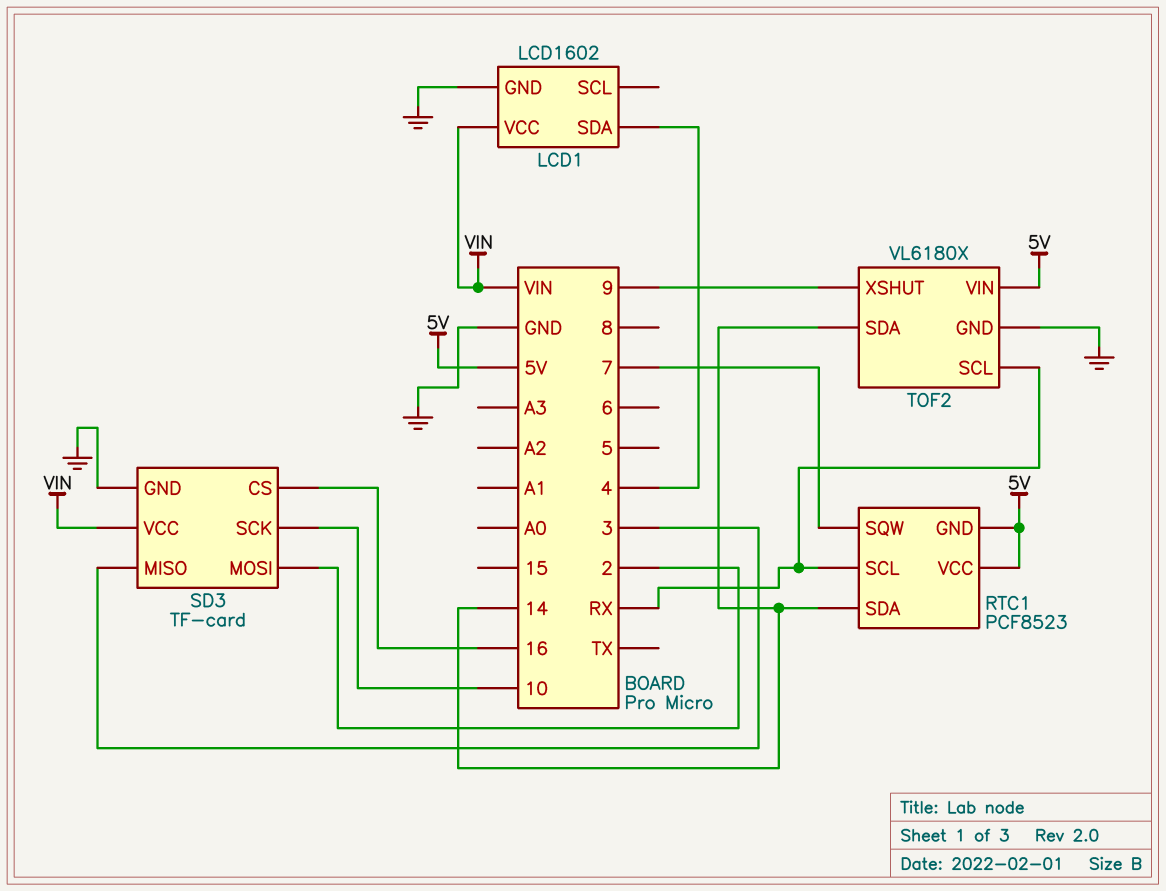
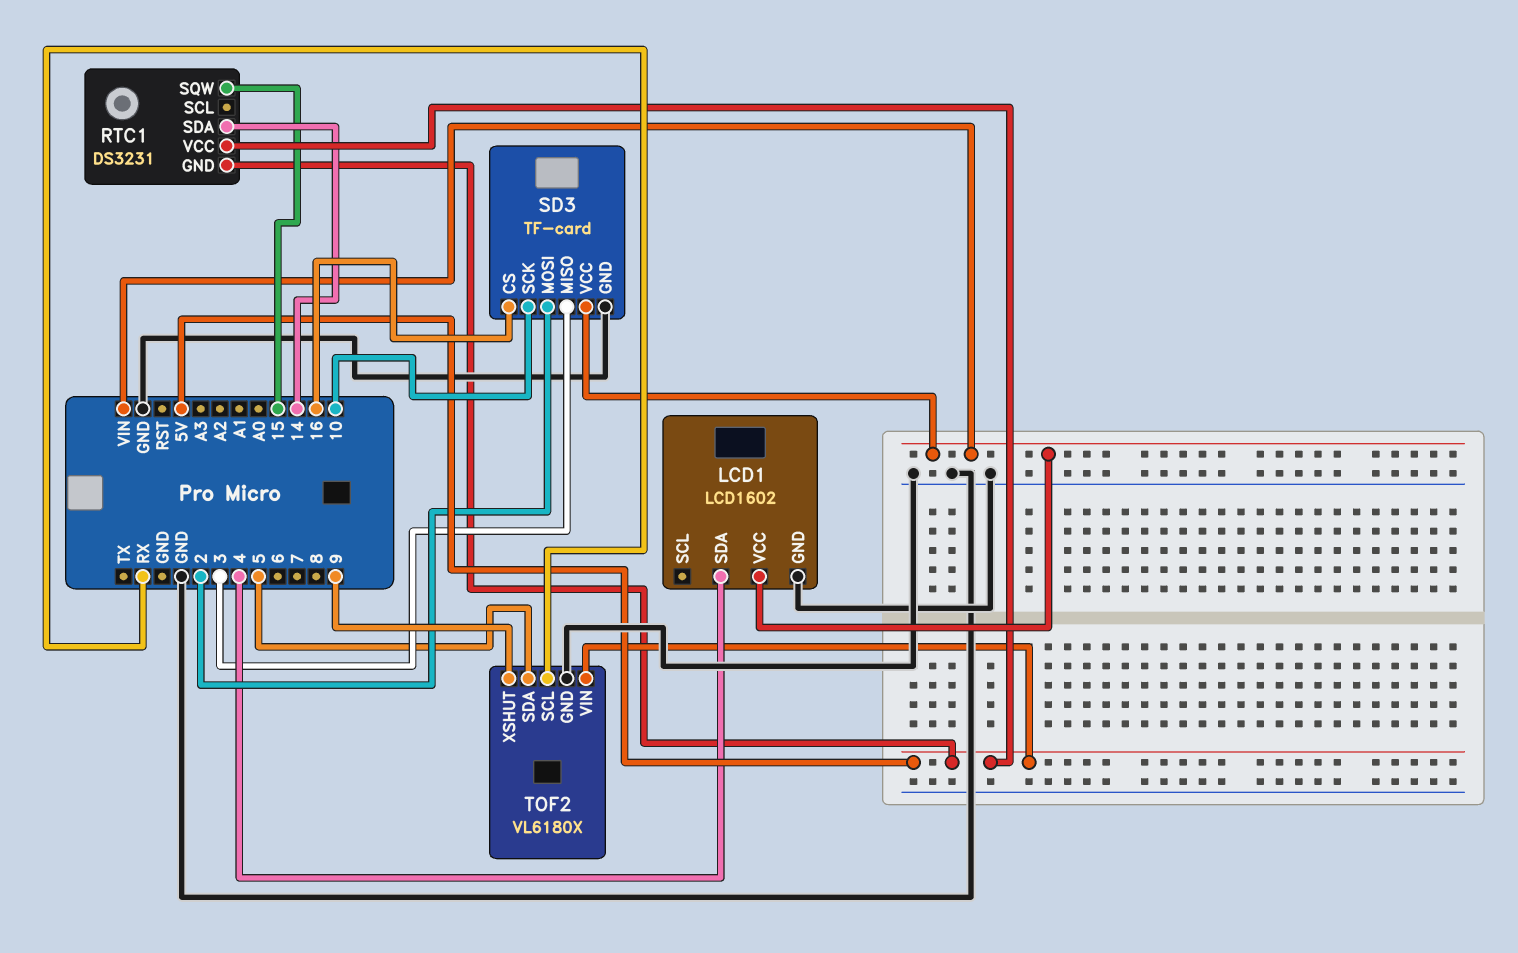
RTC1: PCF8523 -> DS3231
RTC1 pin SCL: RX -> none
RTC1 pin SQW: 7 -> 15
TOF2 pin SDA: 14 -> 5

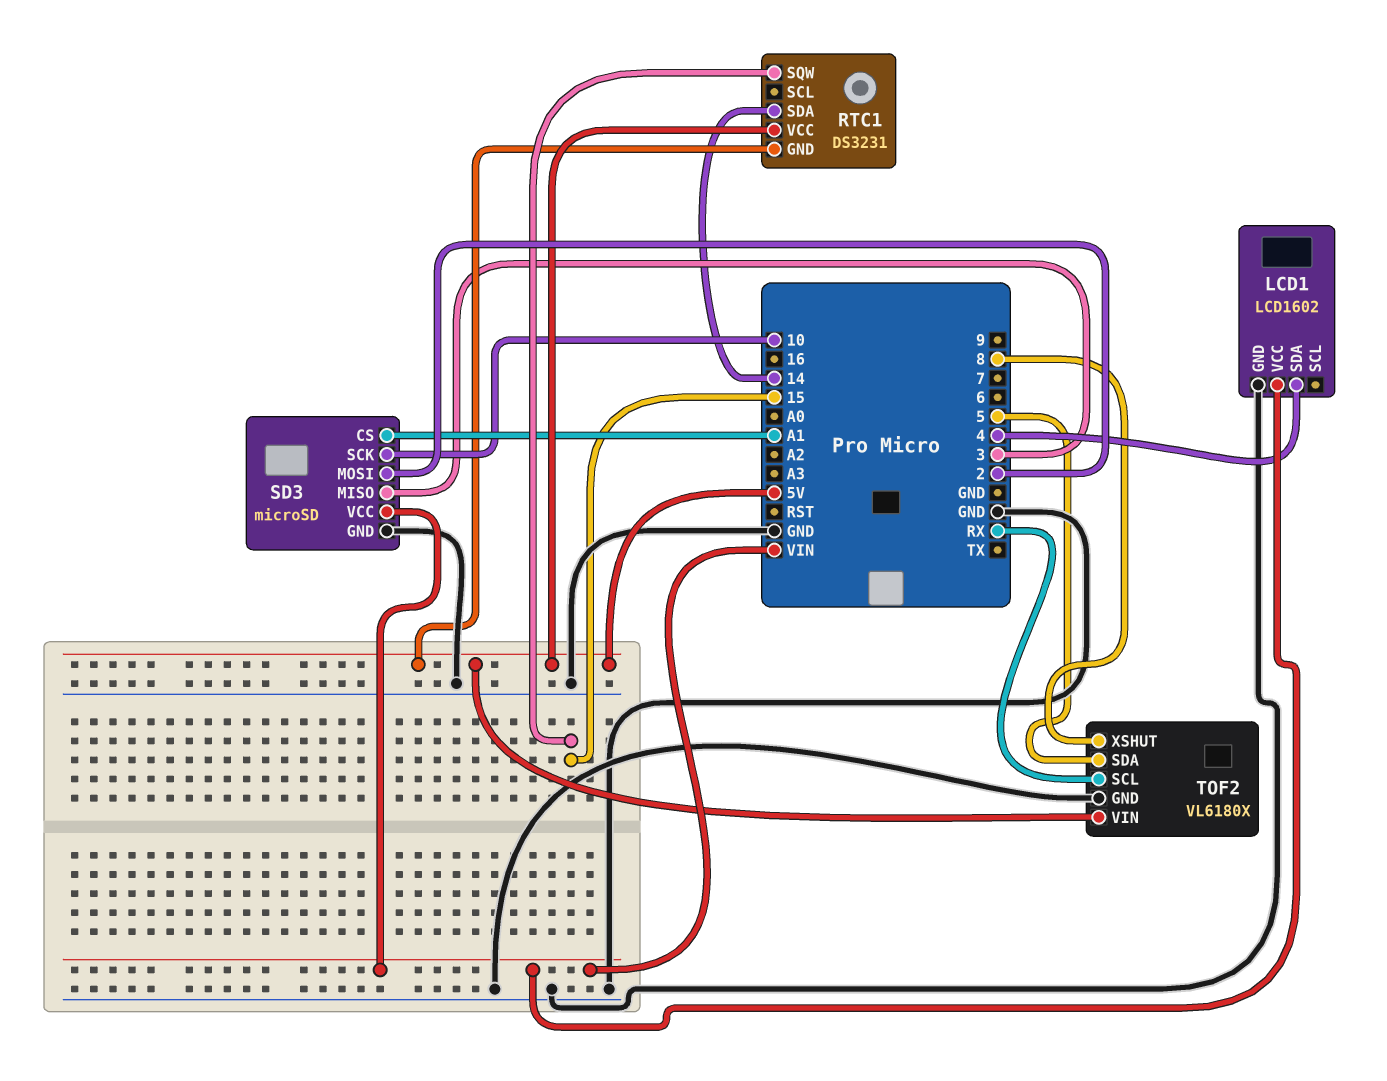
SD3: TF-card -> microSD
SD3 pin CS: 16 -> A1
TOF2 pin XSHUT: 9 -> 8

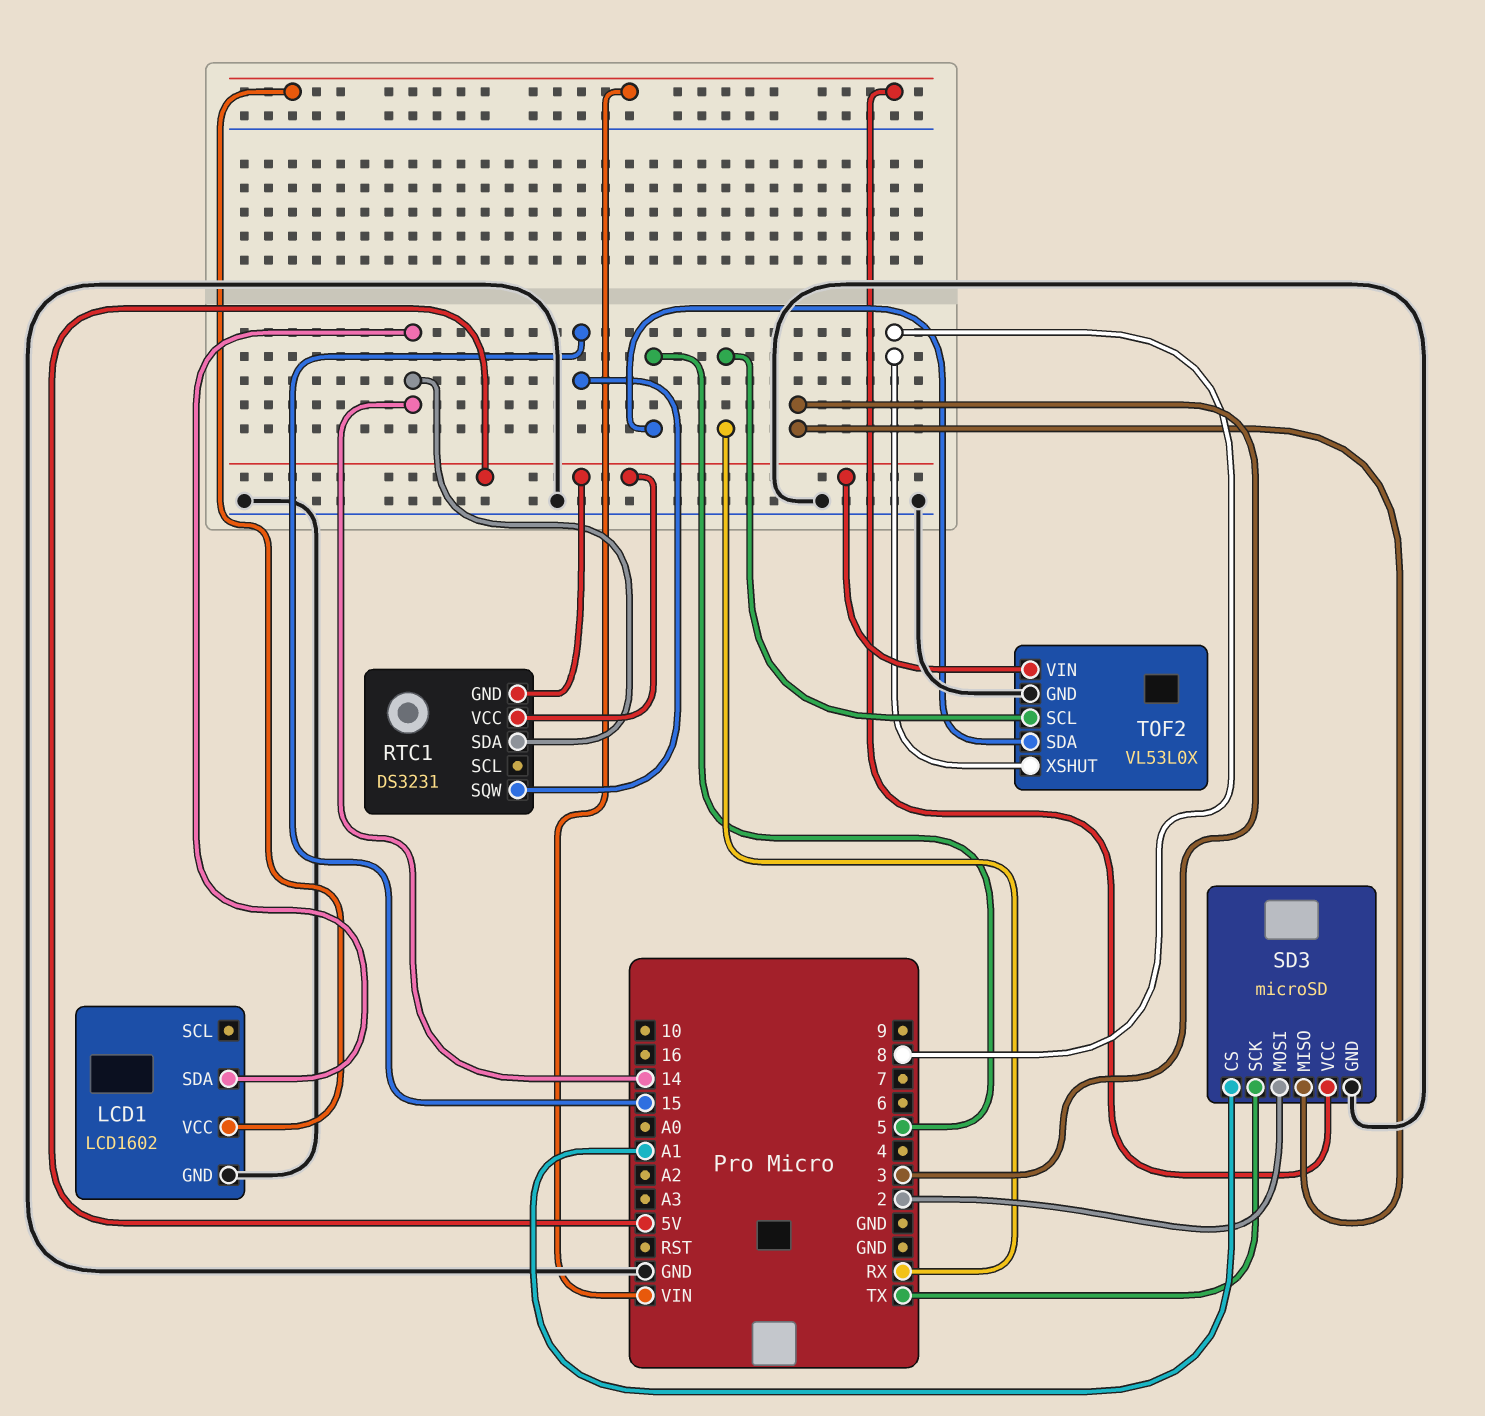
LCD1 pin SDA: 4 -> 14
SD3 pin SCK: 10 -> TX
TOF2: VL6180X -> VL53L0X

